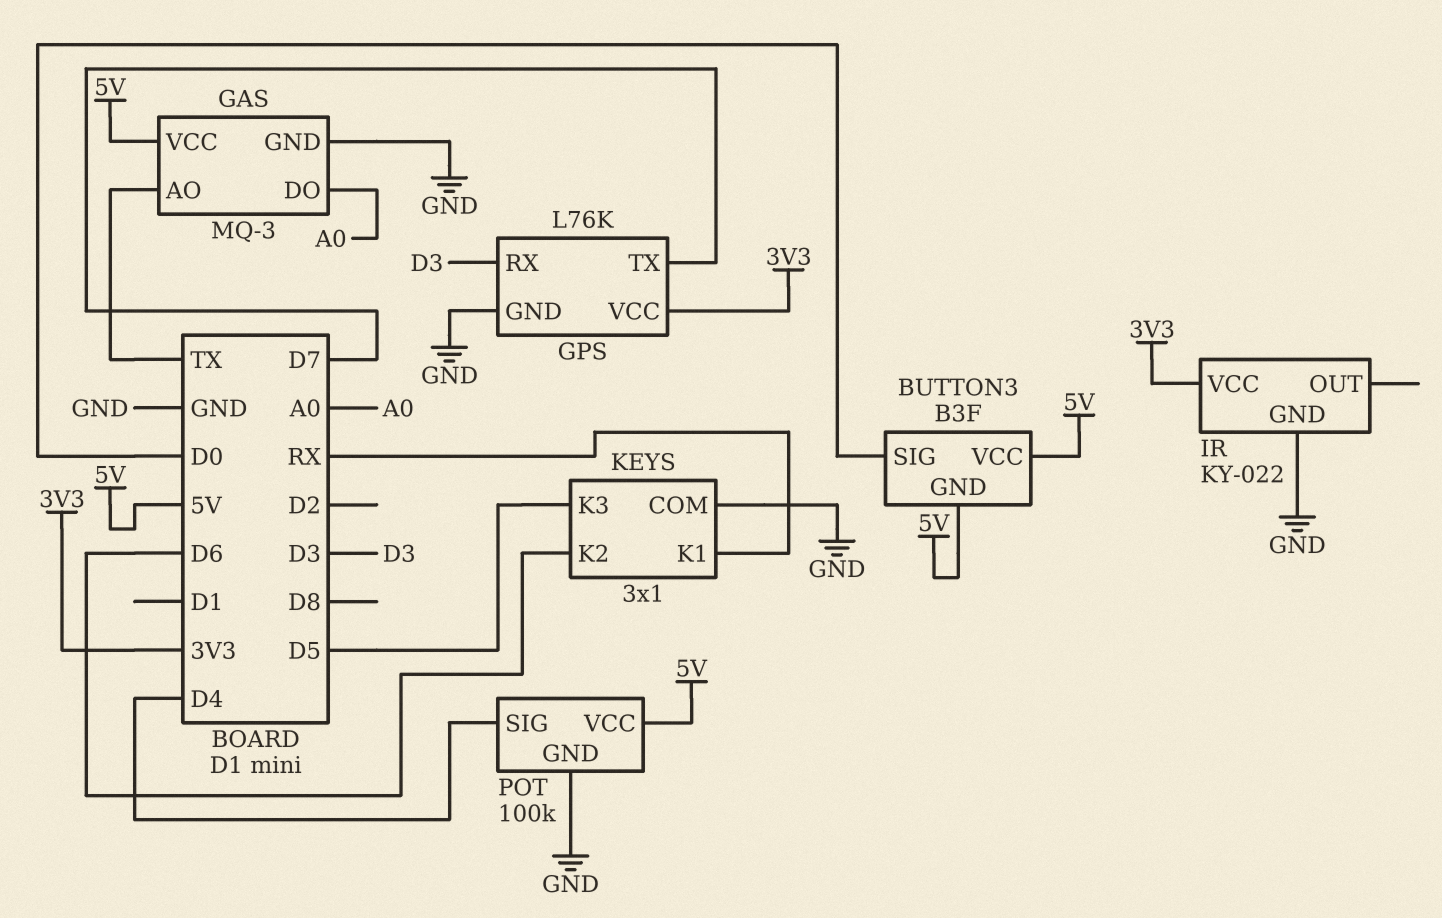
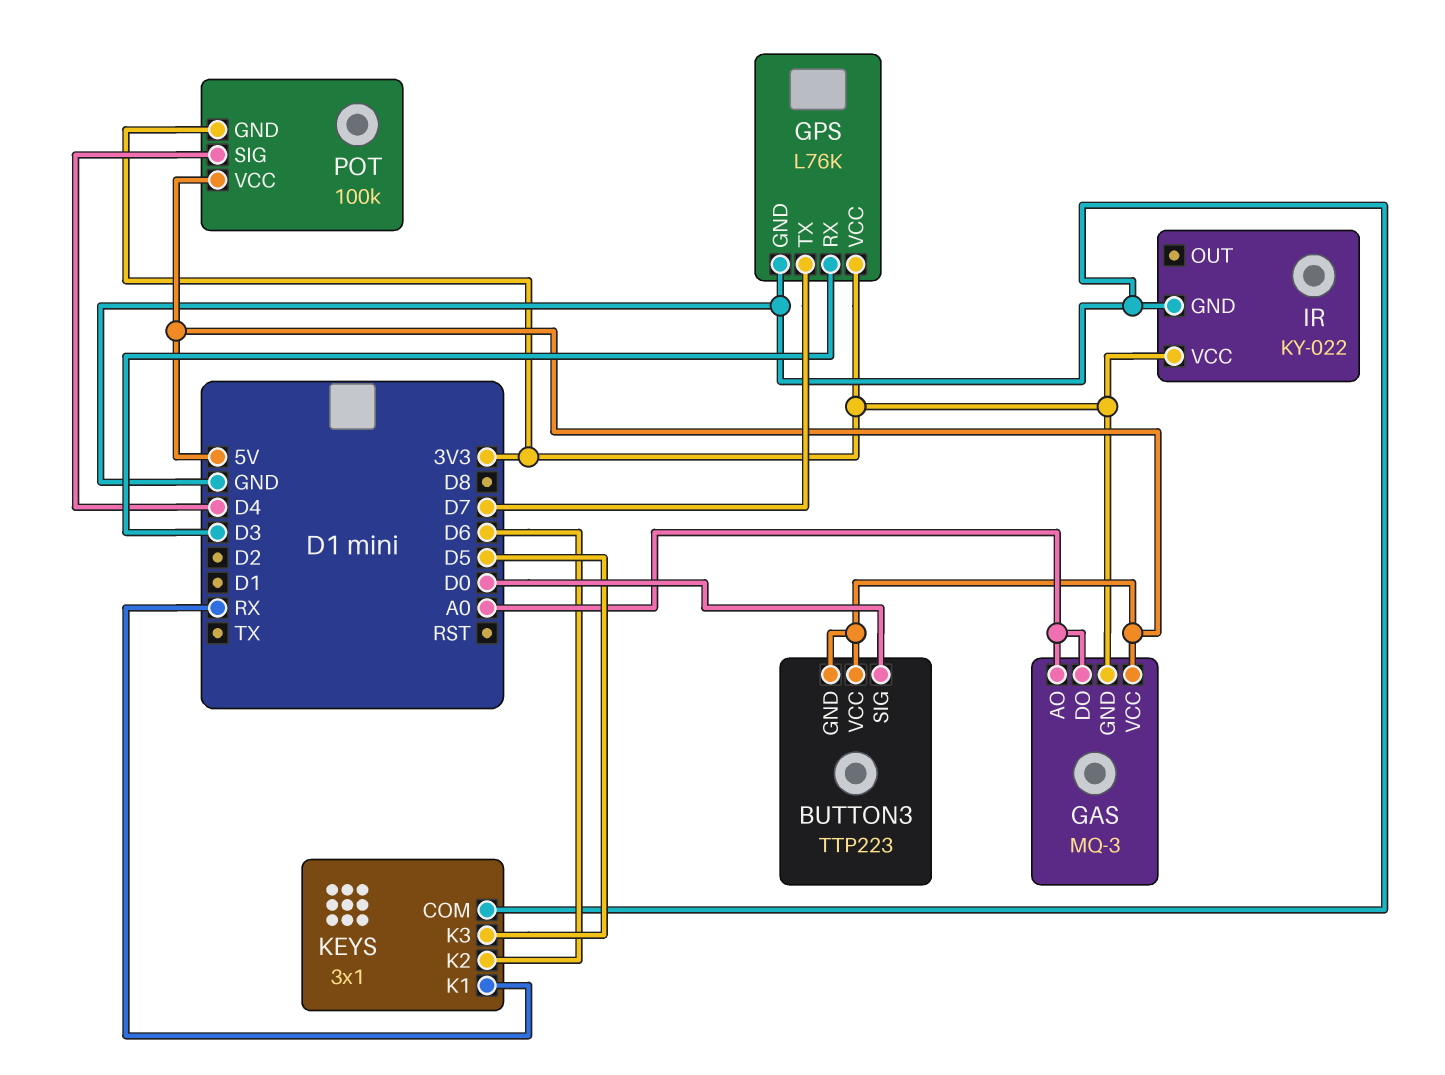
BUTTON3: B3F -> TTP223
GAS pin AO: TX -> A0
GAS pin GND: GND -> 3V3
POT pin GND: GND -> 3V3

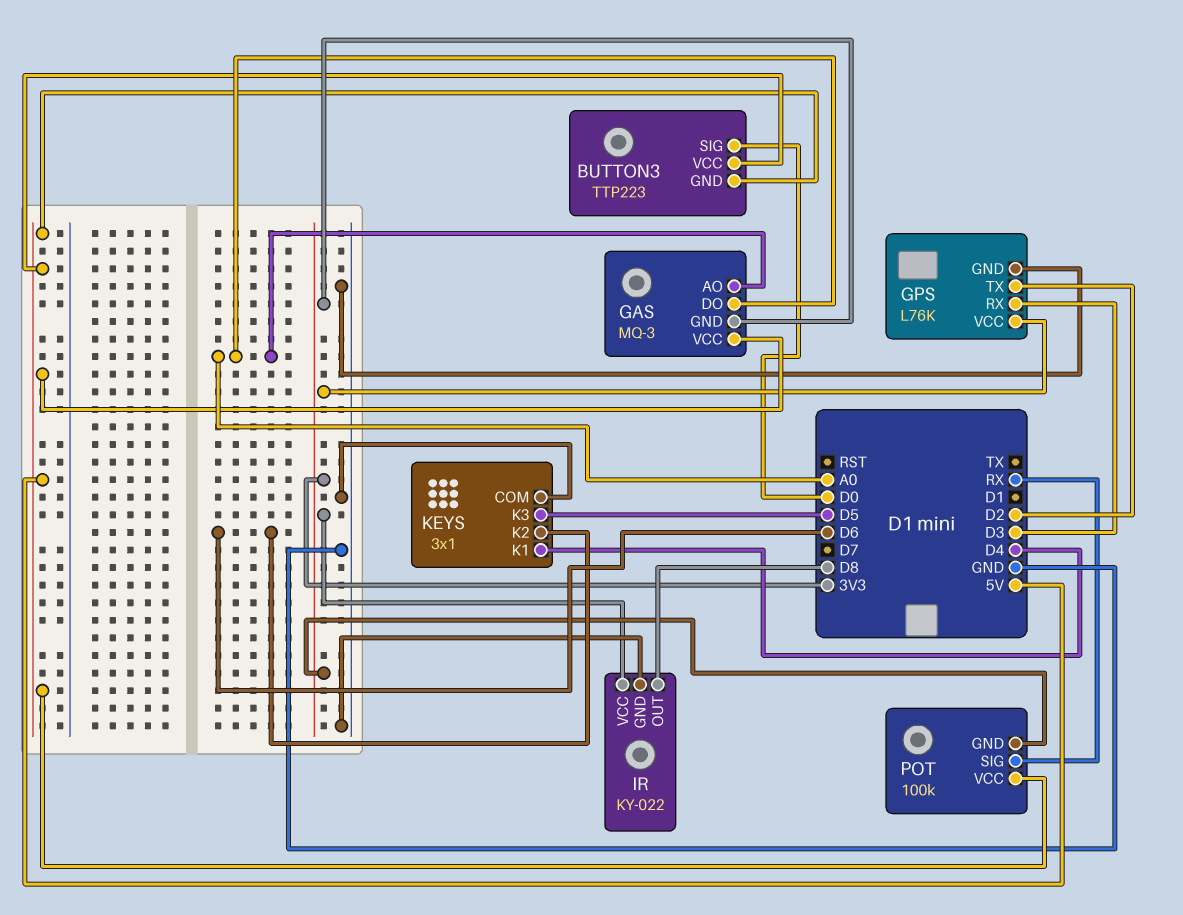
GPS pin TX: D7 -> D2
IR pin OUT: none -> D8
KEYS pin K1: RX -> D4
POT pin SIG: D4 -> RX

